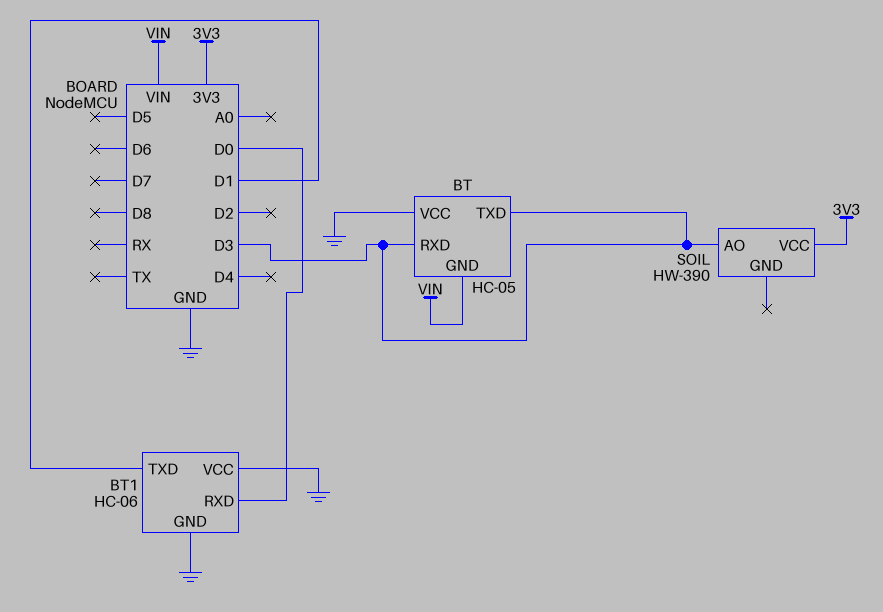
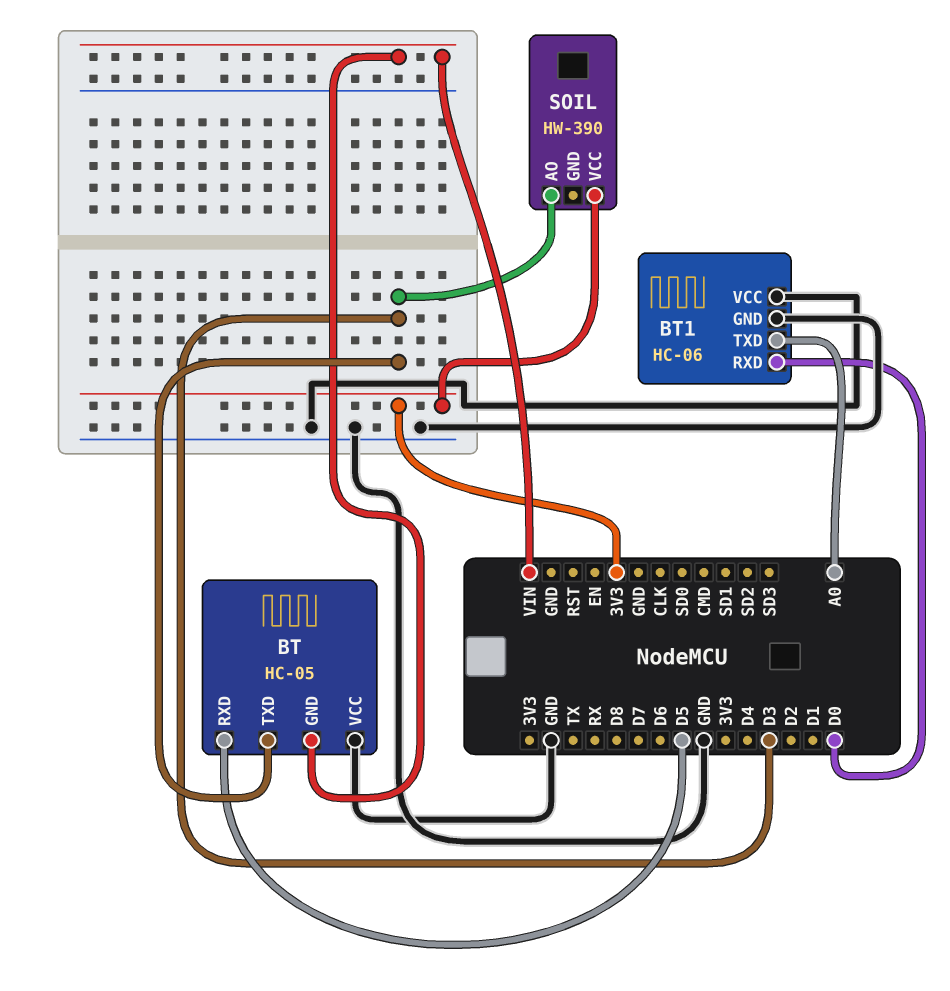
BT pin RXD: D3 -> D5
BT1 pin TXD: D1 -> A0

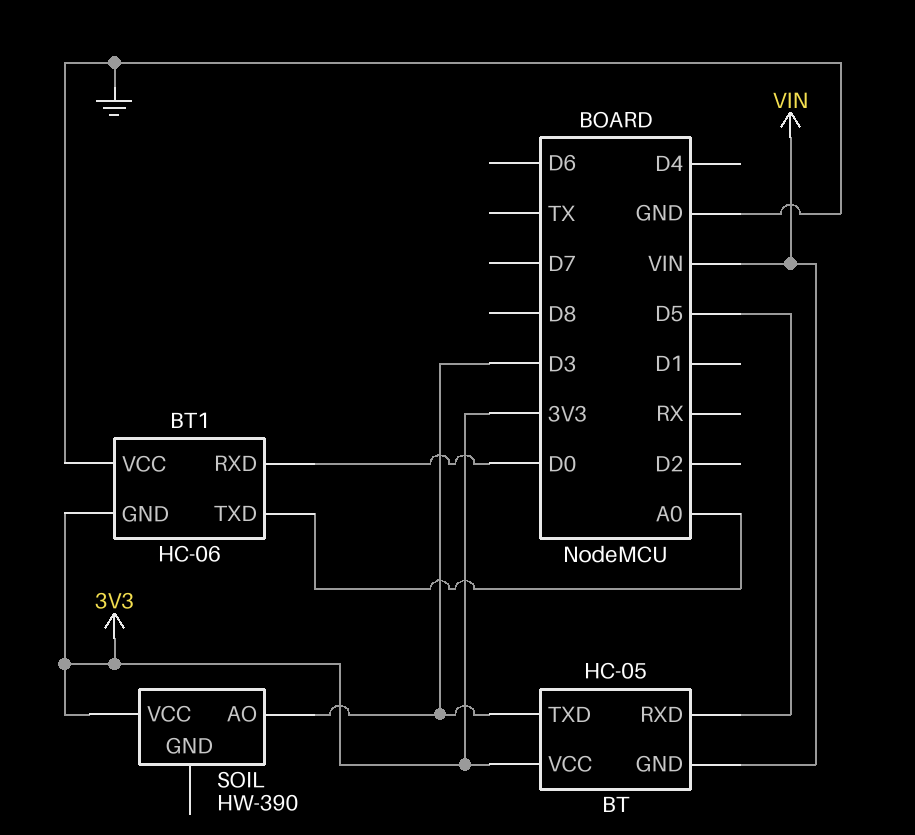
BT pin VCC: GND -> 3V3
BT1 pin GND: GND -> 3V3

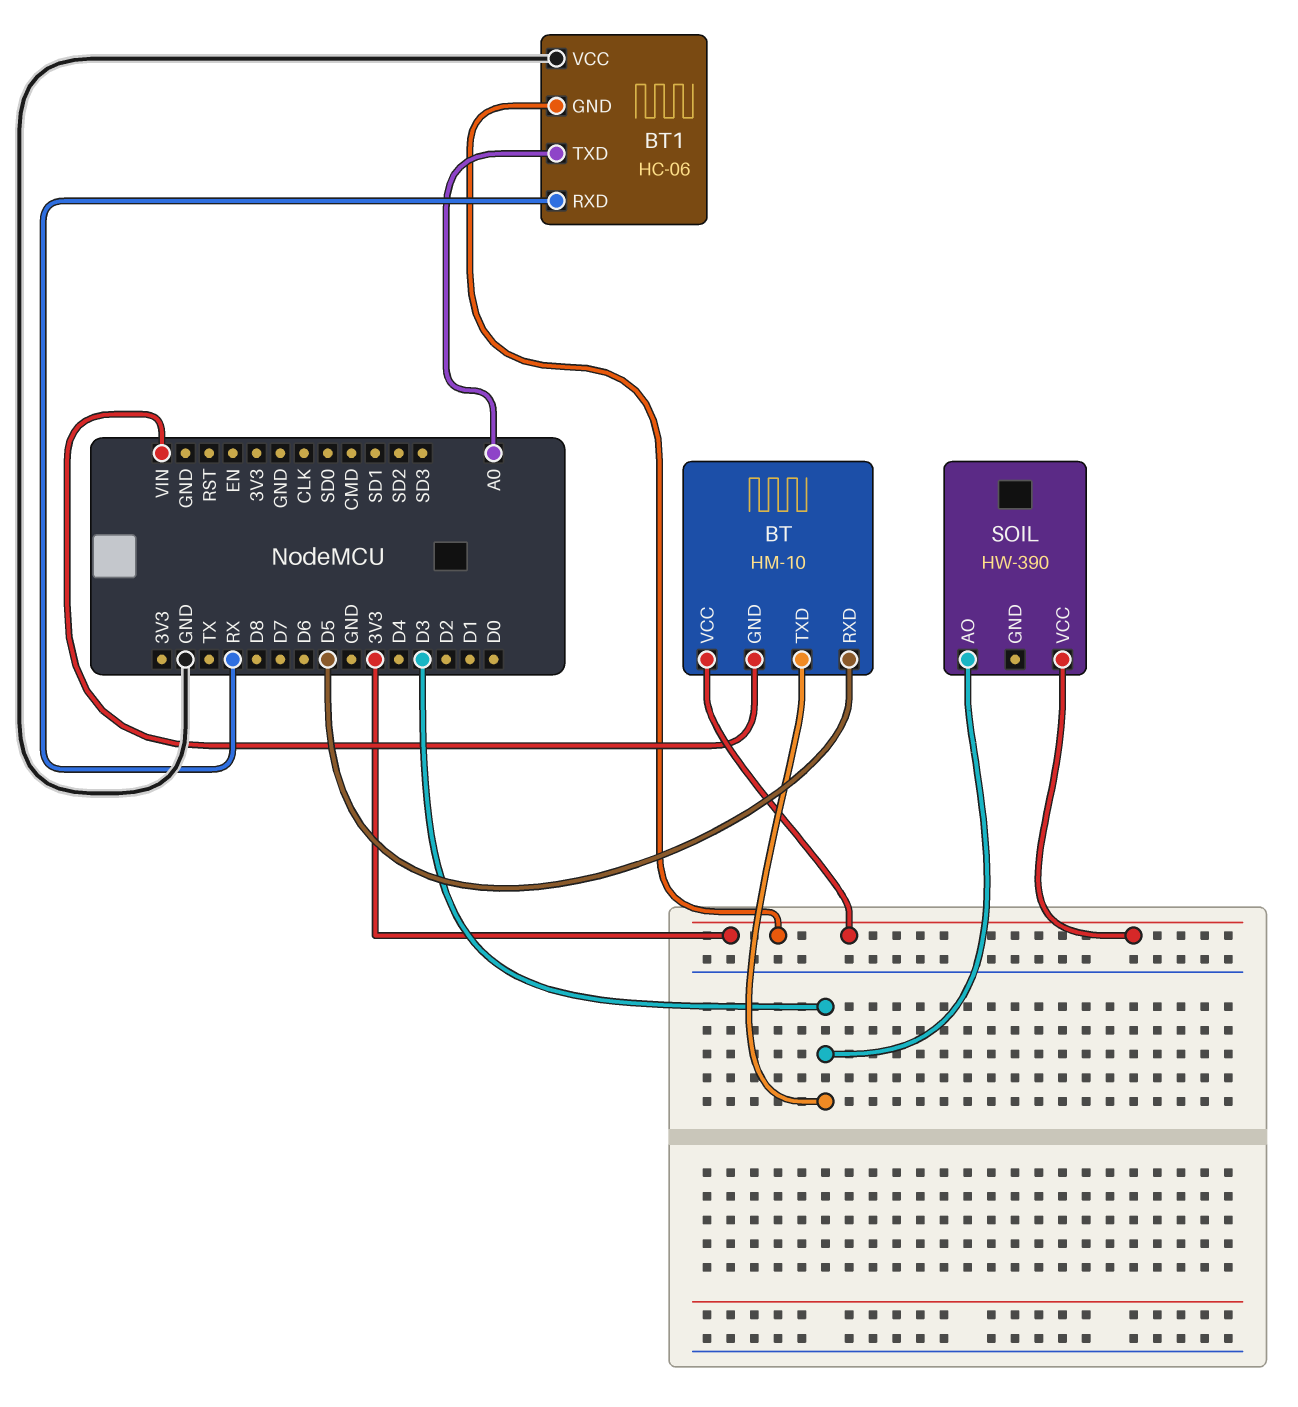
BT: HC-05 -> HM-10
BT1 pin RXD: D0 -> RX

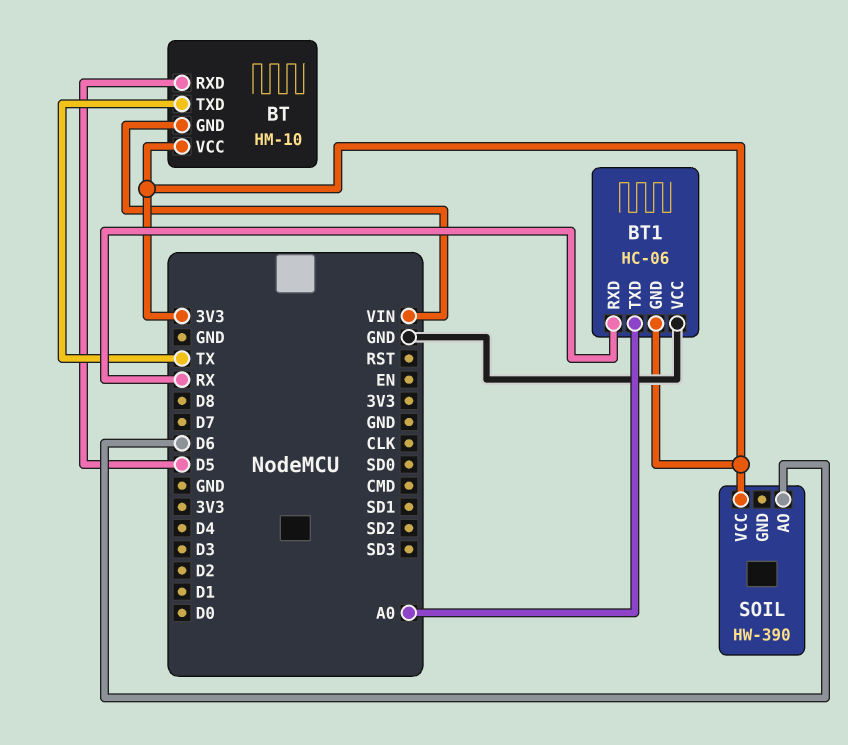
BT pin TXD: D3 -> TX
SOIL pin AO: D3 -> D6

